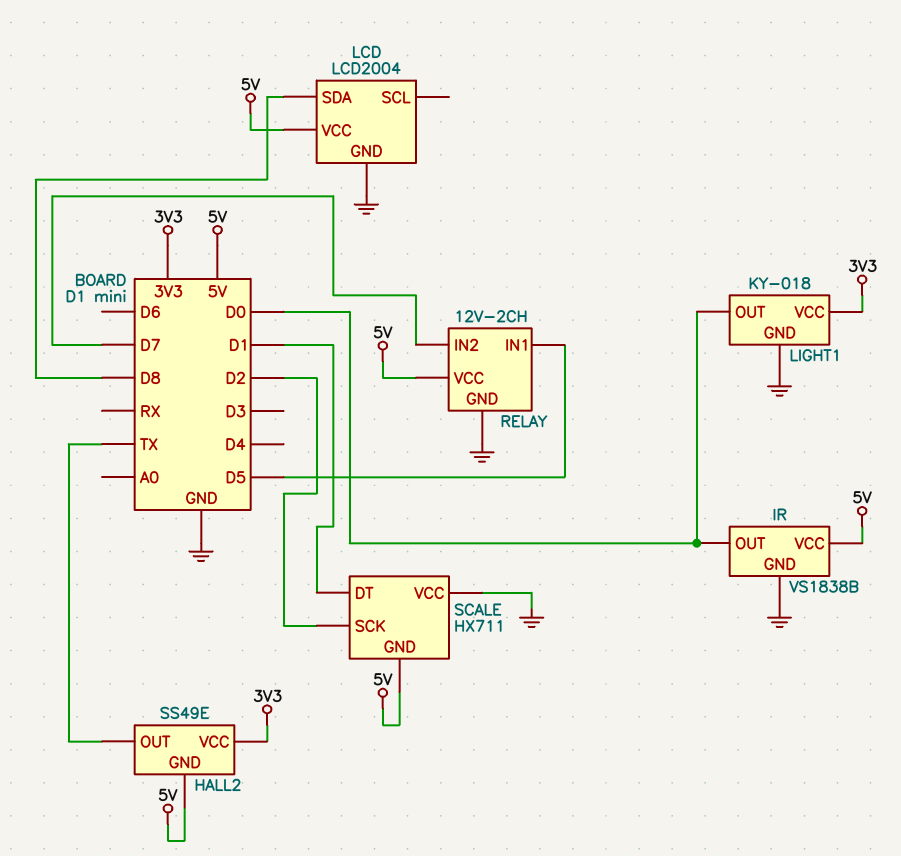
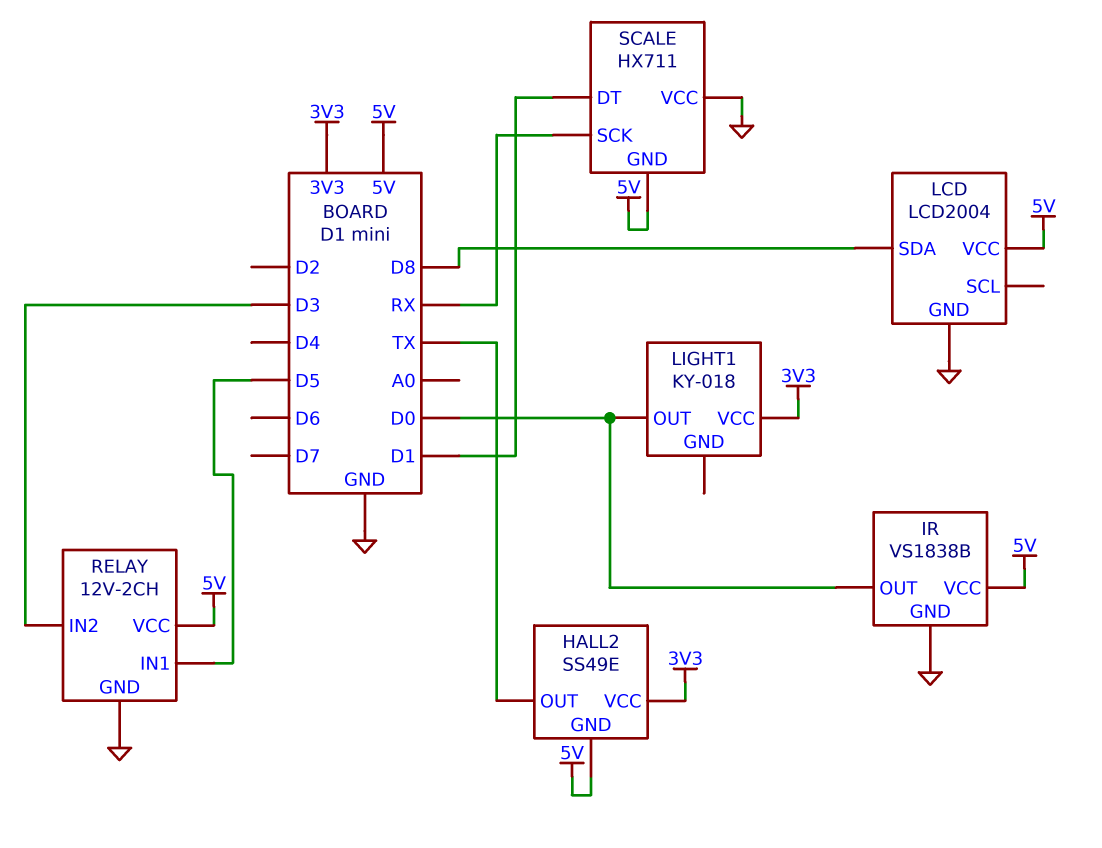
LIGHT1 pin GND: GND -> none
RELAY pin IN2: D7 -> D3
SCALE pin SCK: D2 -> RX

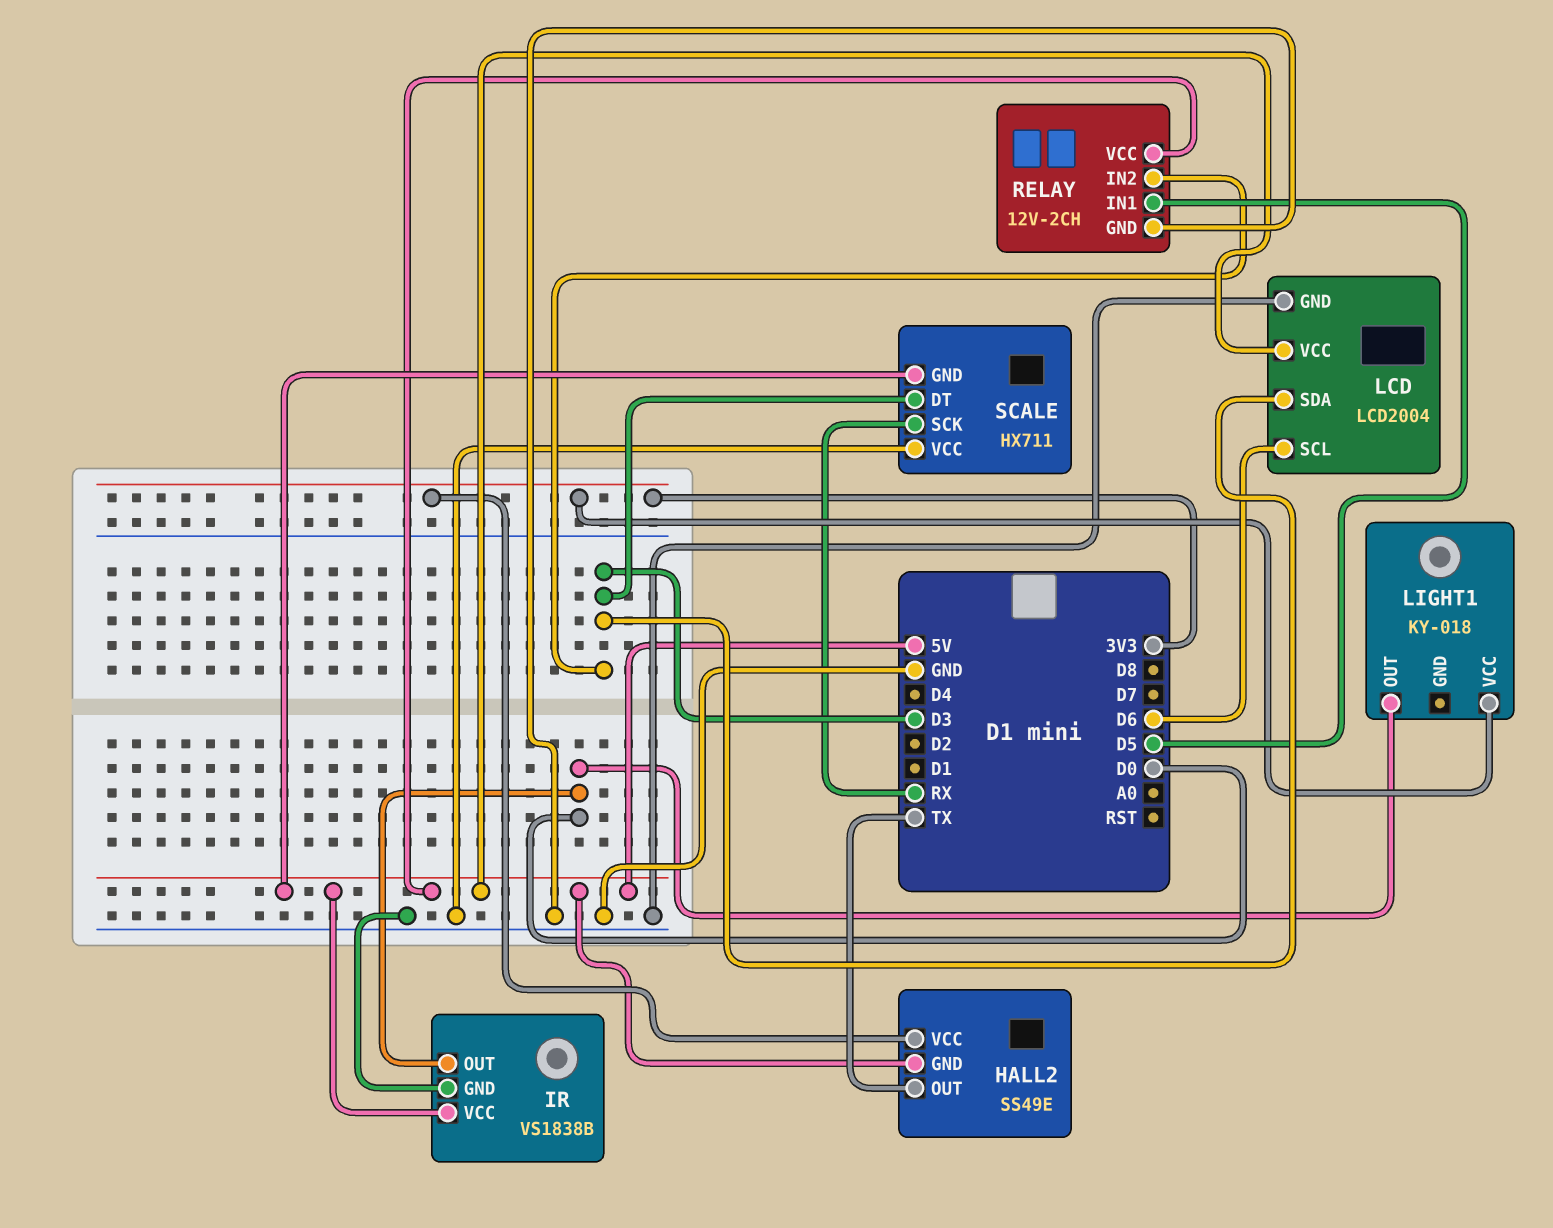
LCD pin SCL: none -> D6
LCD pin SDA: D8 -> D3
SCALE pin DT: D1 -> D3

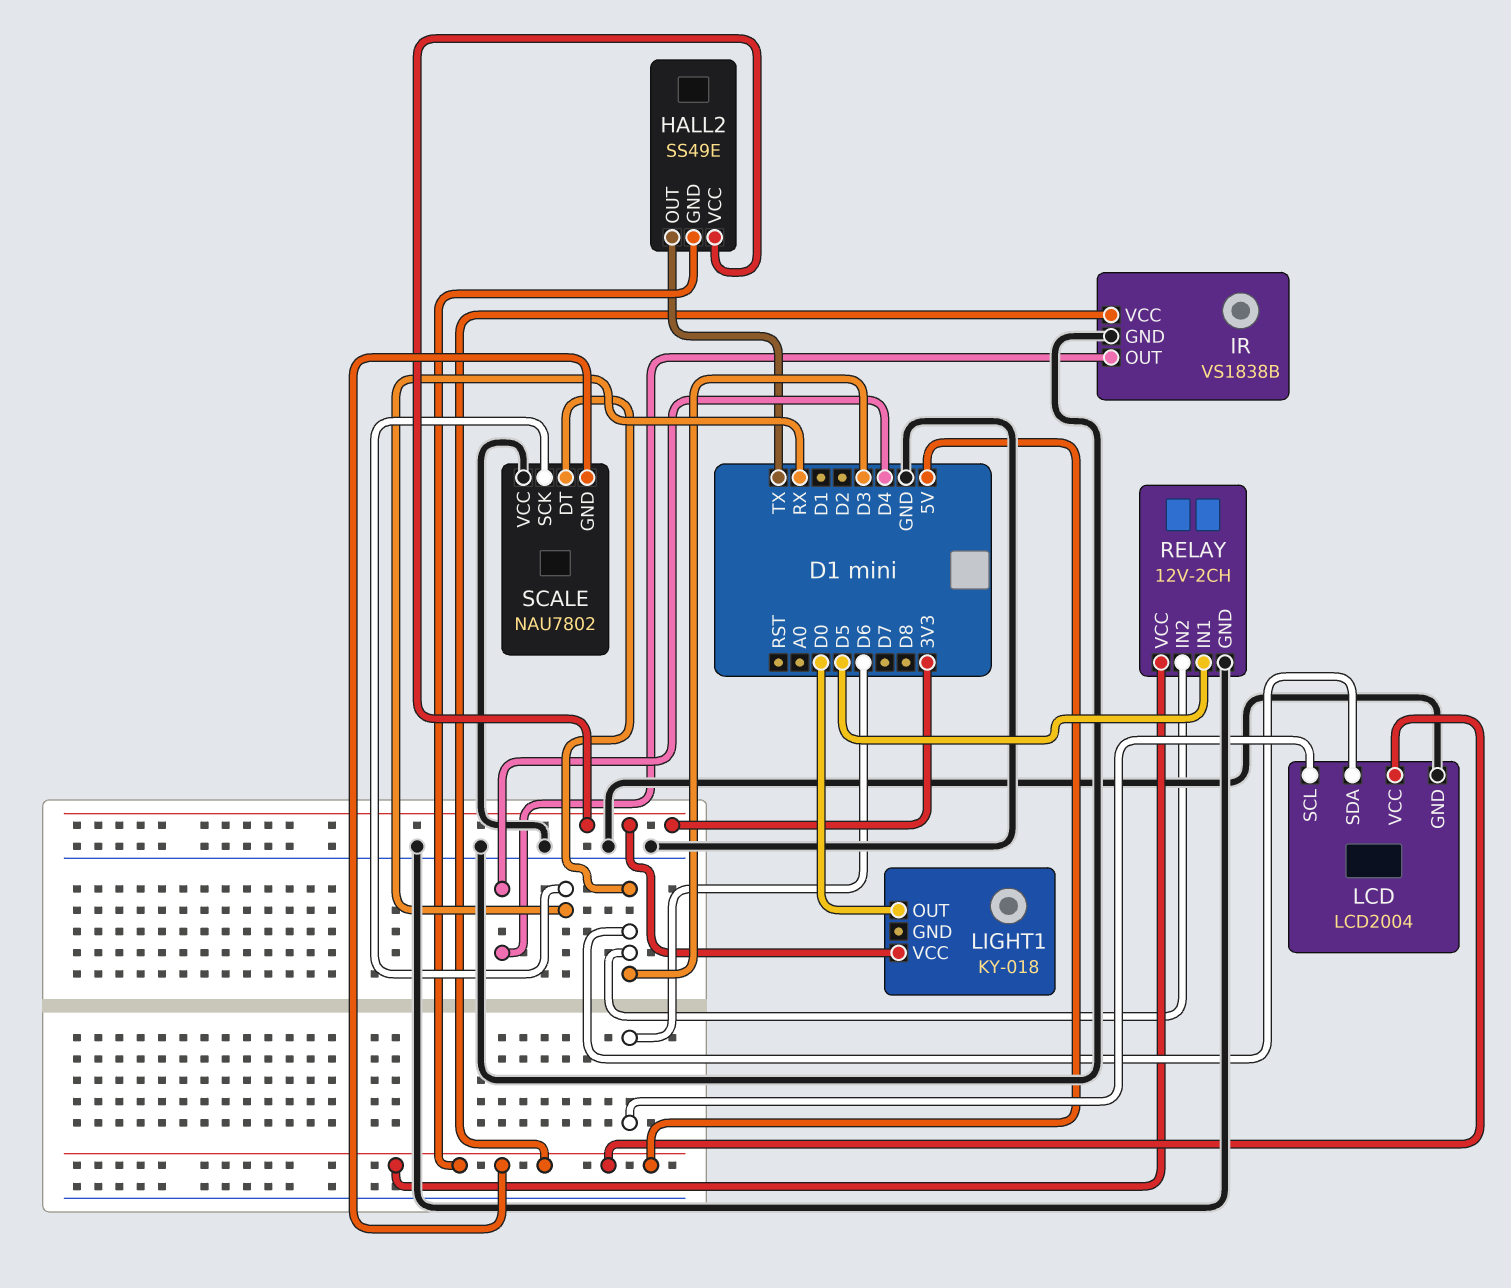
IR pin OUT: D0 -> D4
SCALE: HX711 -> NAU7802

